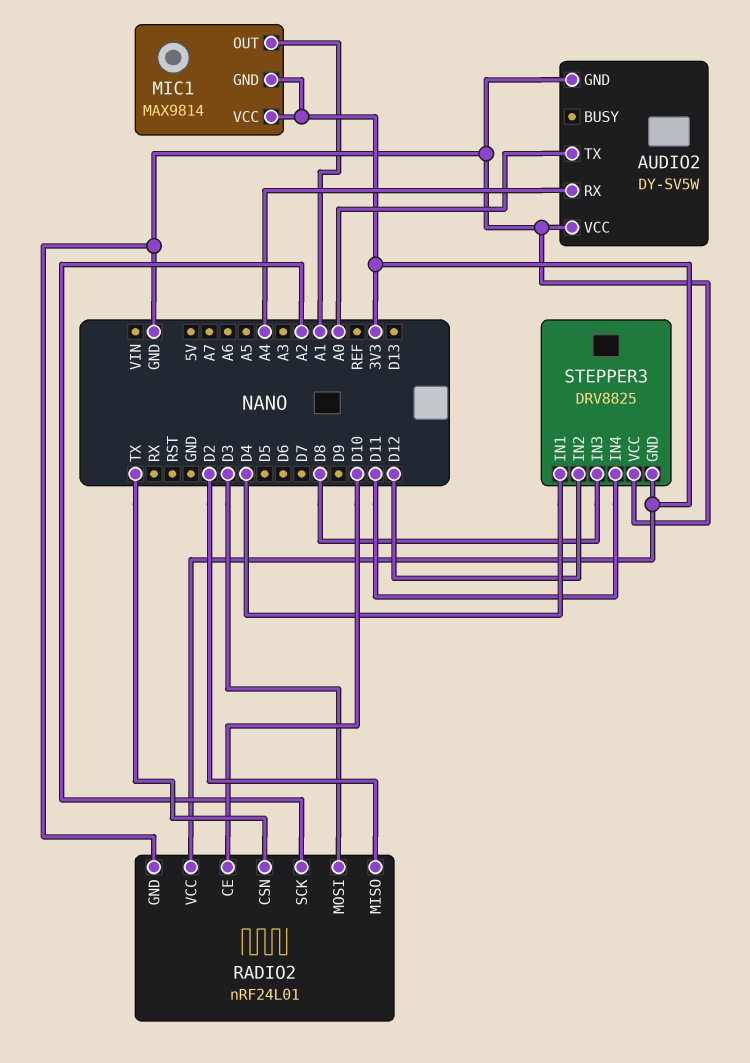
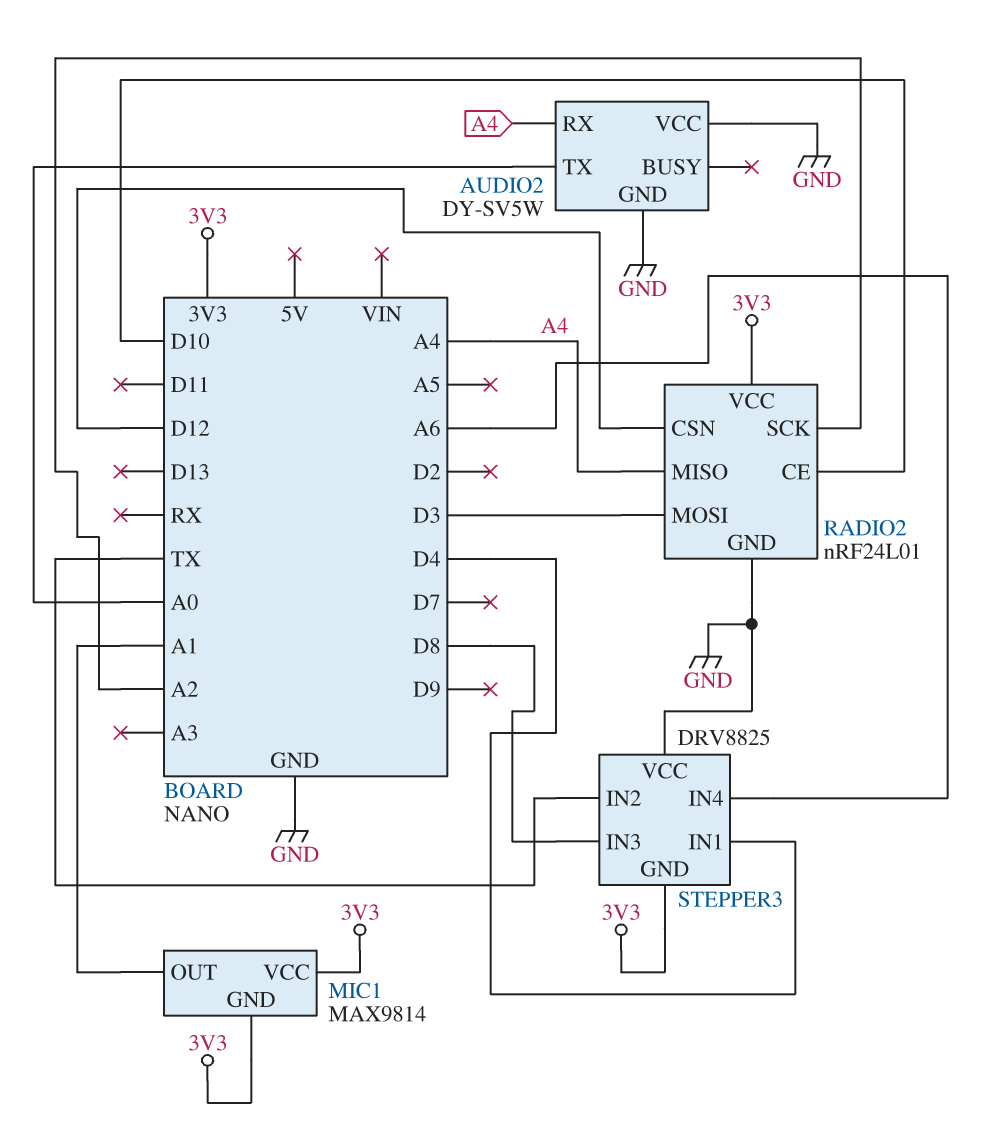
RADIO2 pin CSN: TX -> D12
RADIO2 pin MISO: D2 -> A4
STEPPER3 pin IN2: D12 -> TX
STEPPER3 pin IN4: D11 -> A6

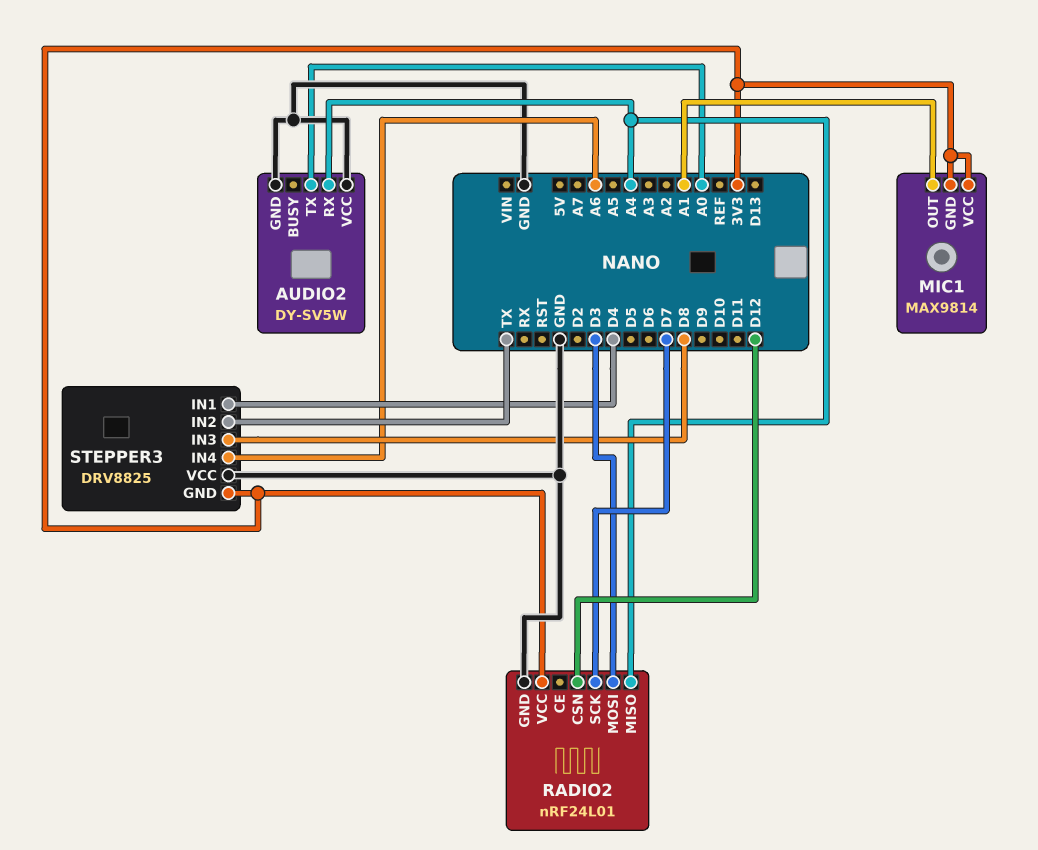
RADIO2 pin CE: D10 -> none
RADIO2 pin SCK: A2 -> D7

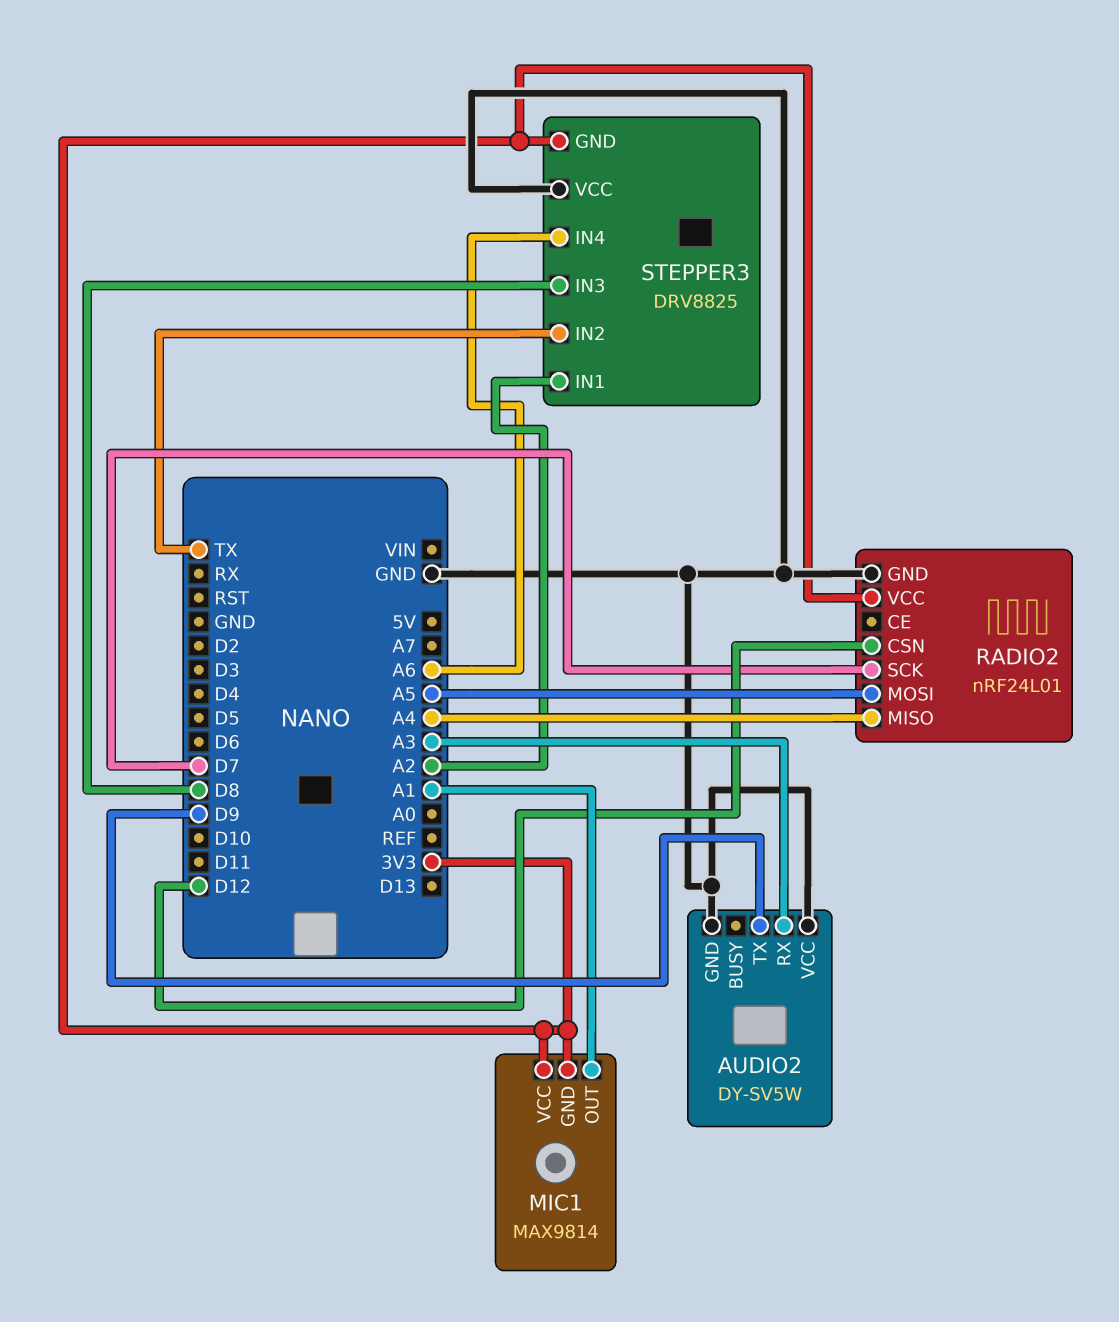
AUDIO2 pin RX: A4 -> A3
AUDIO2 pin TX: A0 -> D9
RADIO2 pin MOSI: D3 -> A5
STEPPER3 pin IN1: D4 -> A2

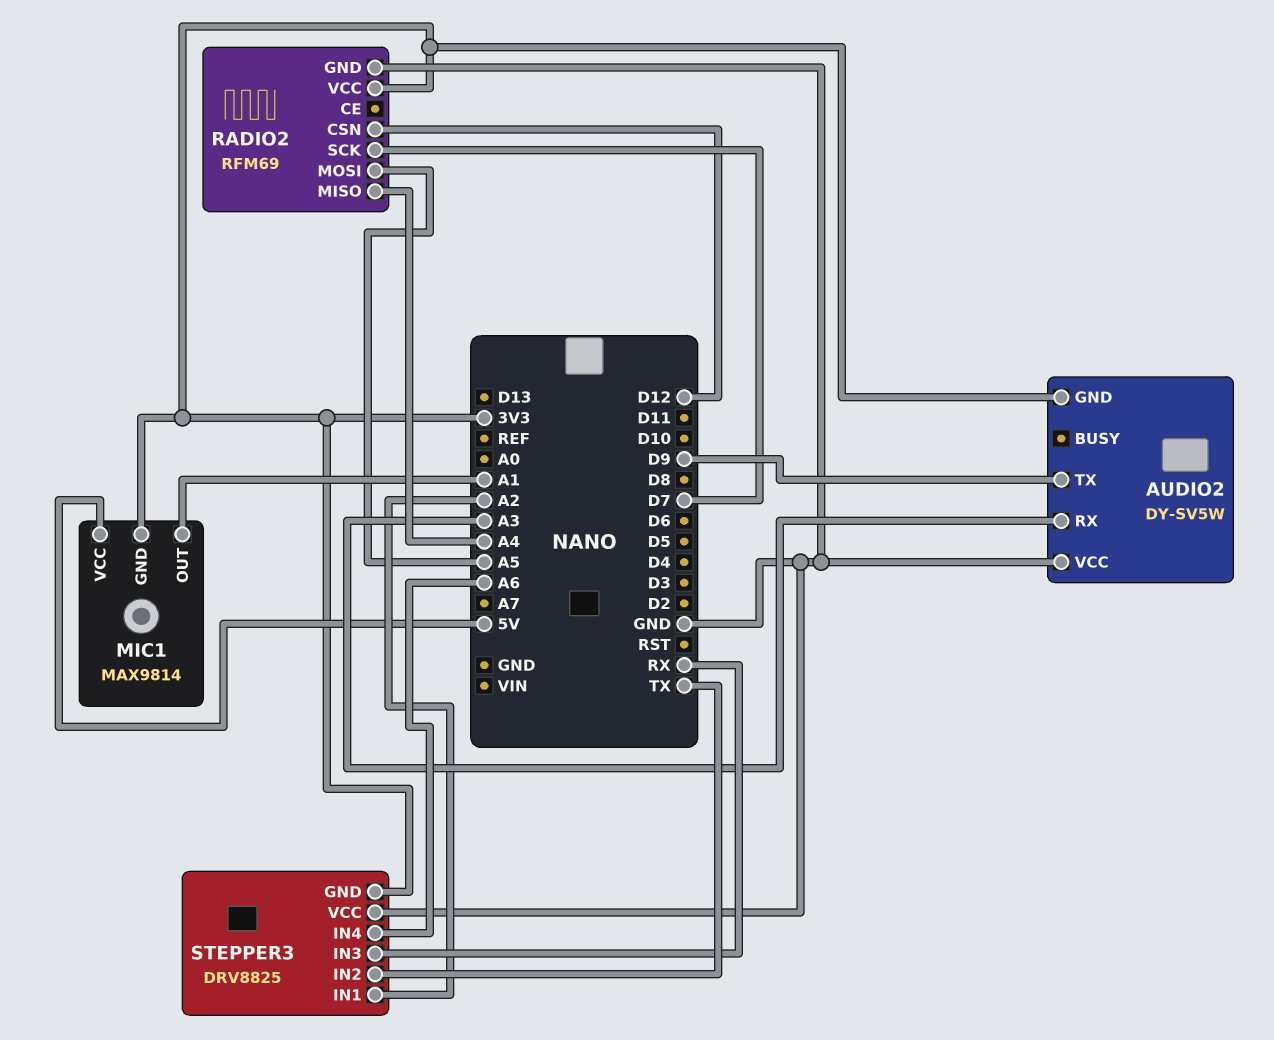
AUDIO2 pin GND: GND -> 3V3
MIC1 pin VCC: 3V3 -> 5V
RADIO2: nRF24L01 -> RFM69
STEPPER3 pin IN3: D8 -> RX

